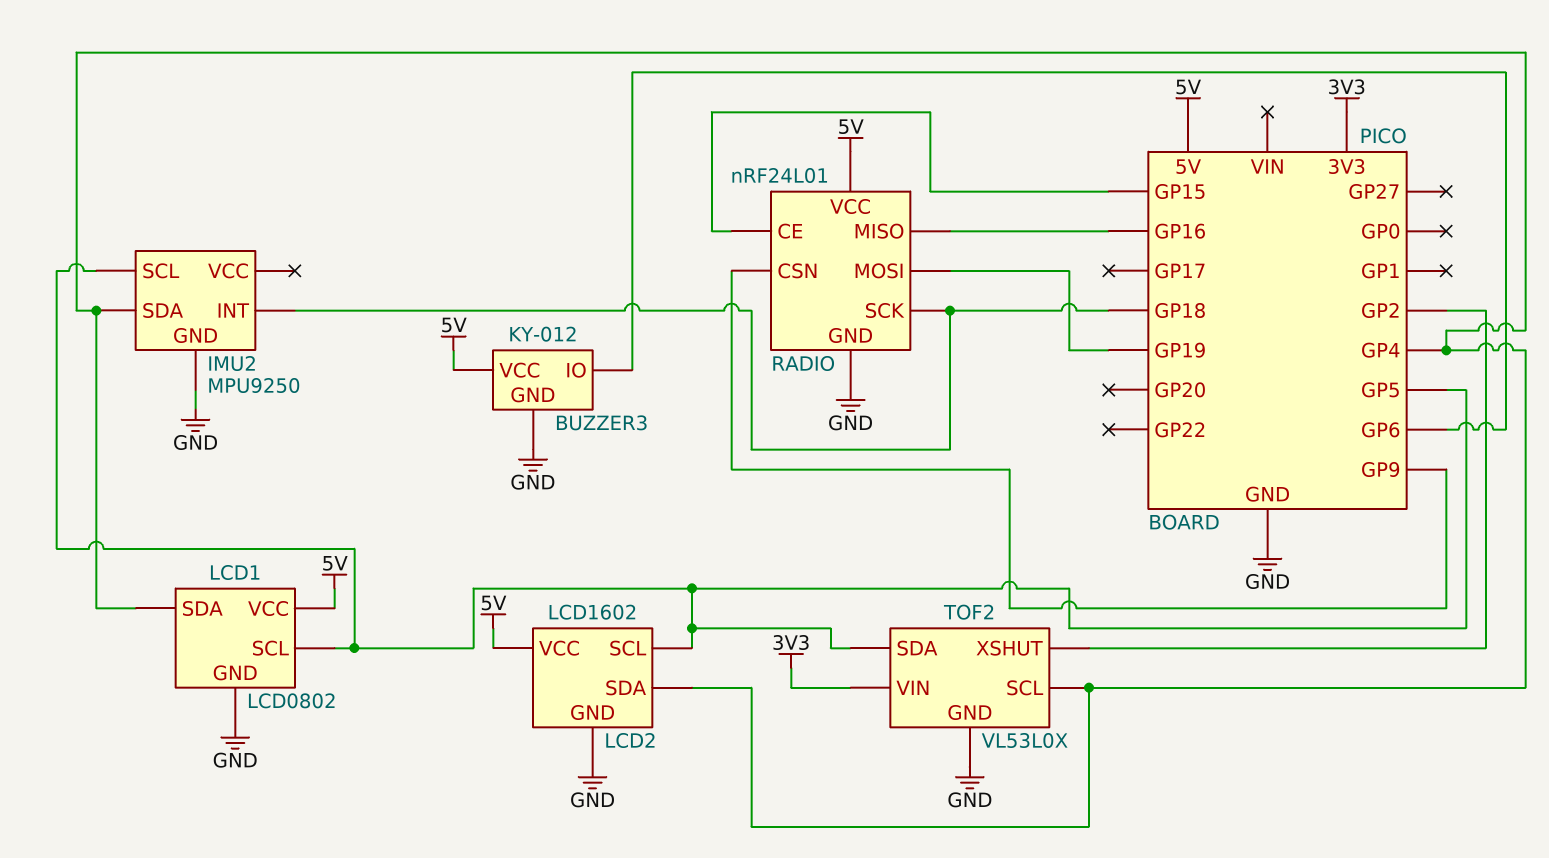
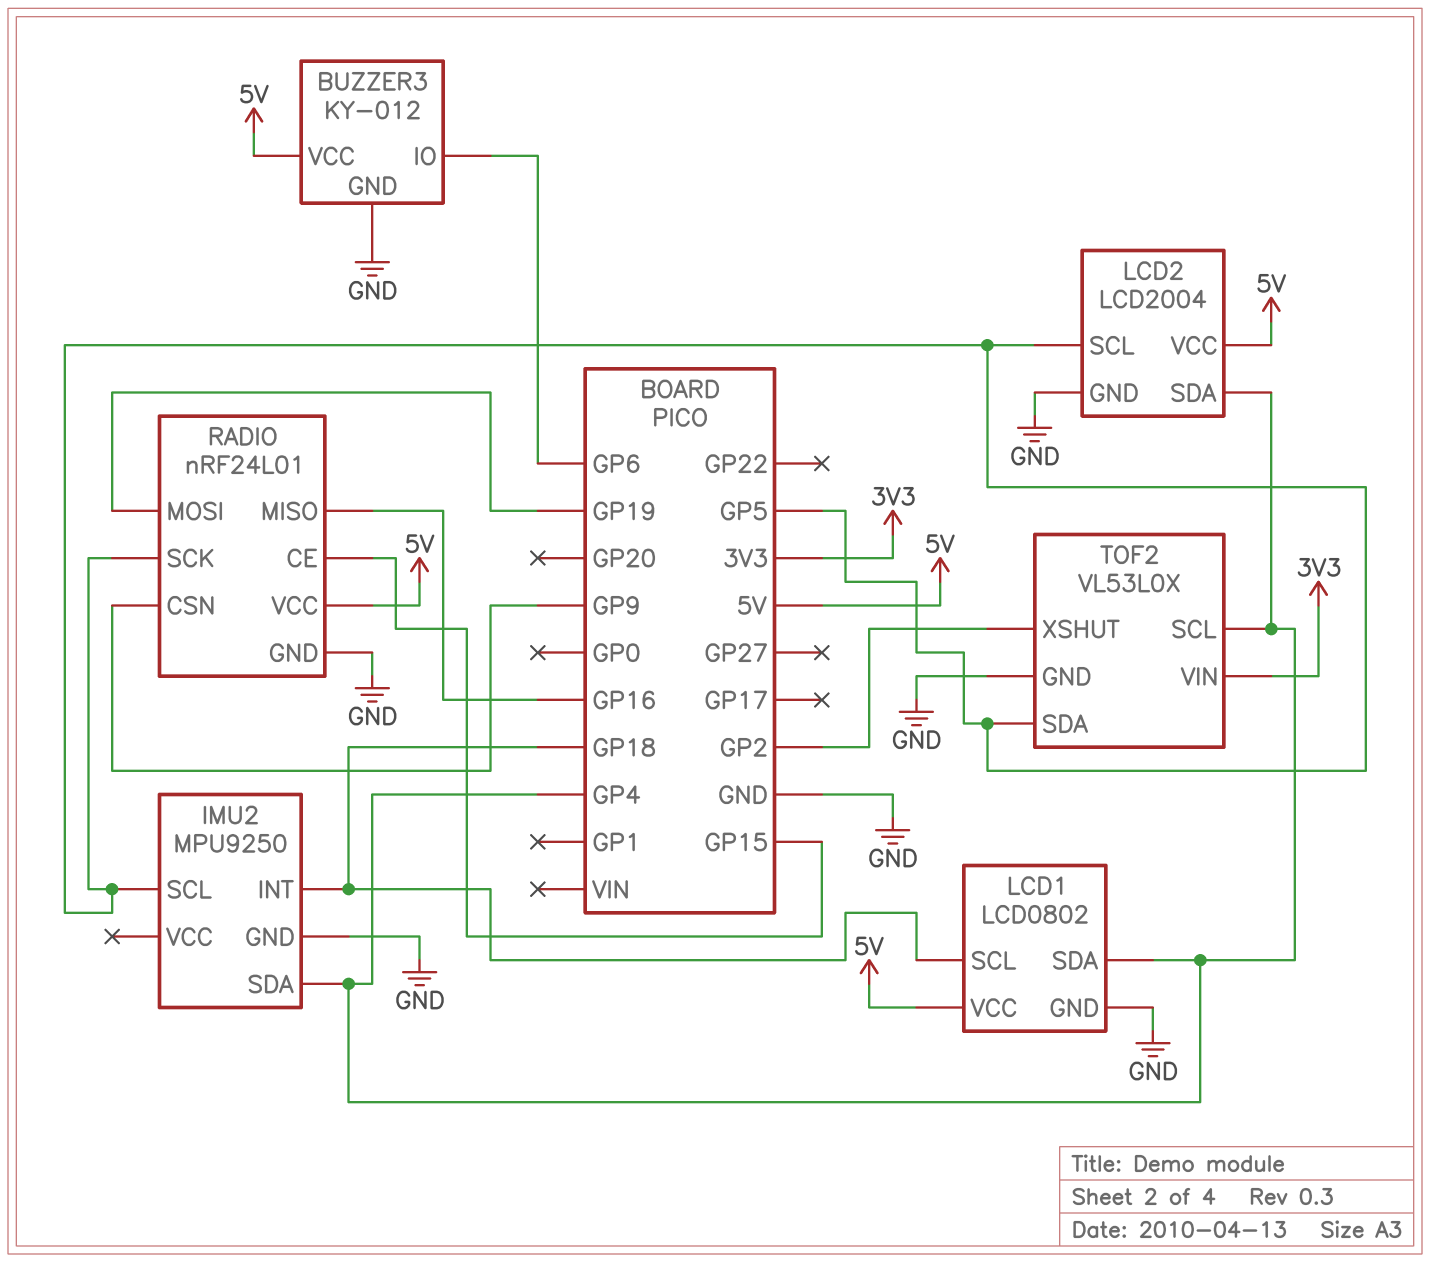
LCD1 pin SCL: GP5 -> GP18
LCD2: LCD1602 -> LCD2004
RADIO pin SCK: GP18 -> GP5

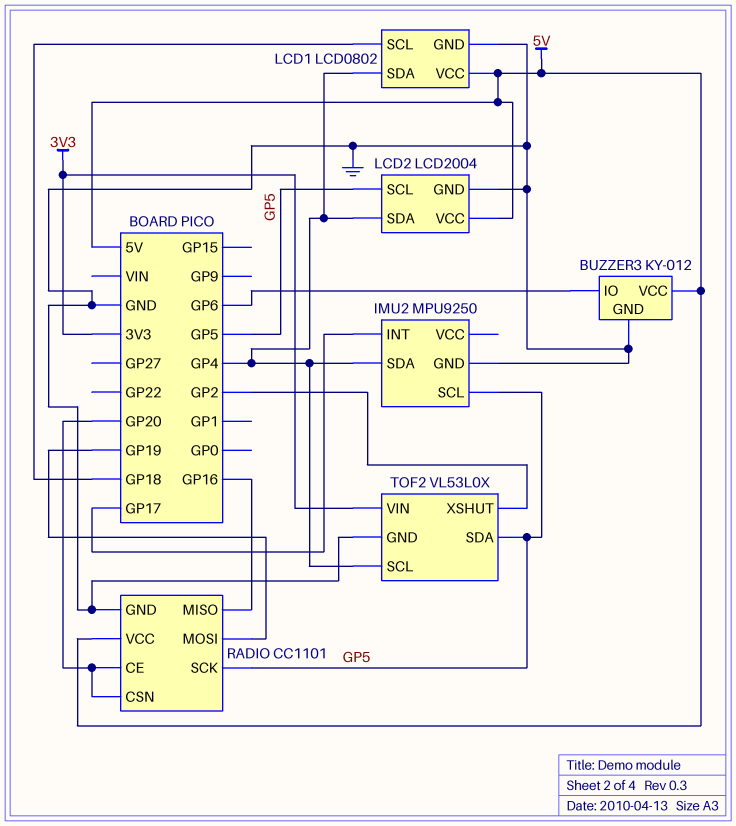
IMU2 pin INT: GP18 -> GP17
RADIO: nRF24L01 -> CC1101
RADIO pin CE: GP15 -> GP20
RADIO pin CSN: GP9 -> GP20

